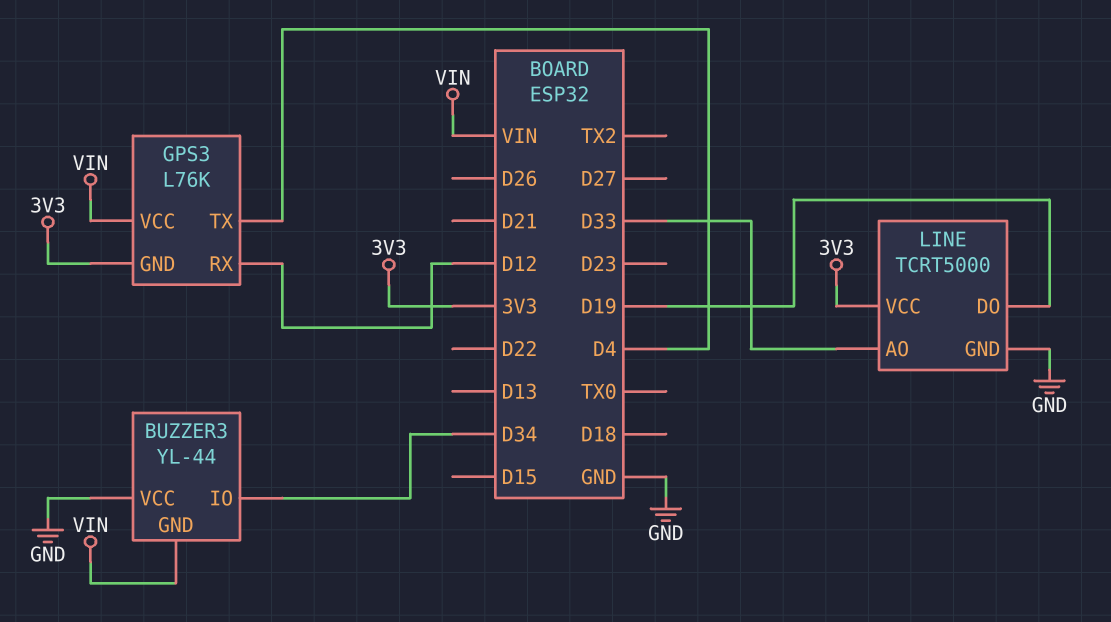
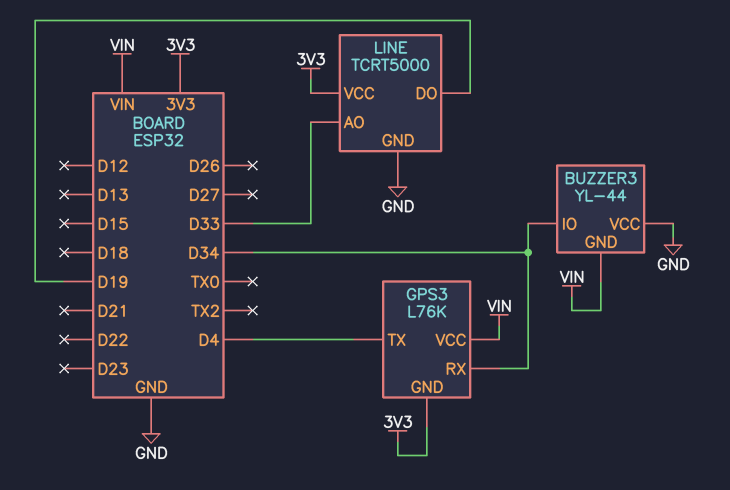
GPS3 pin RX: D12 -> D34

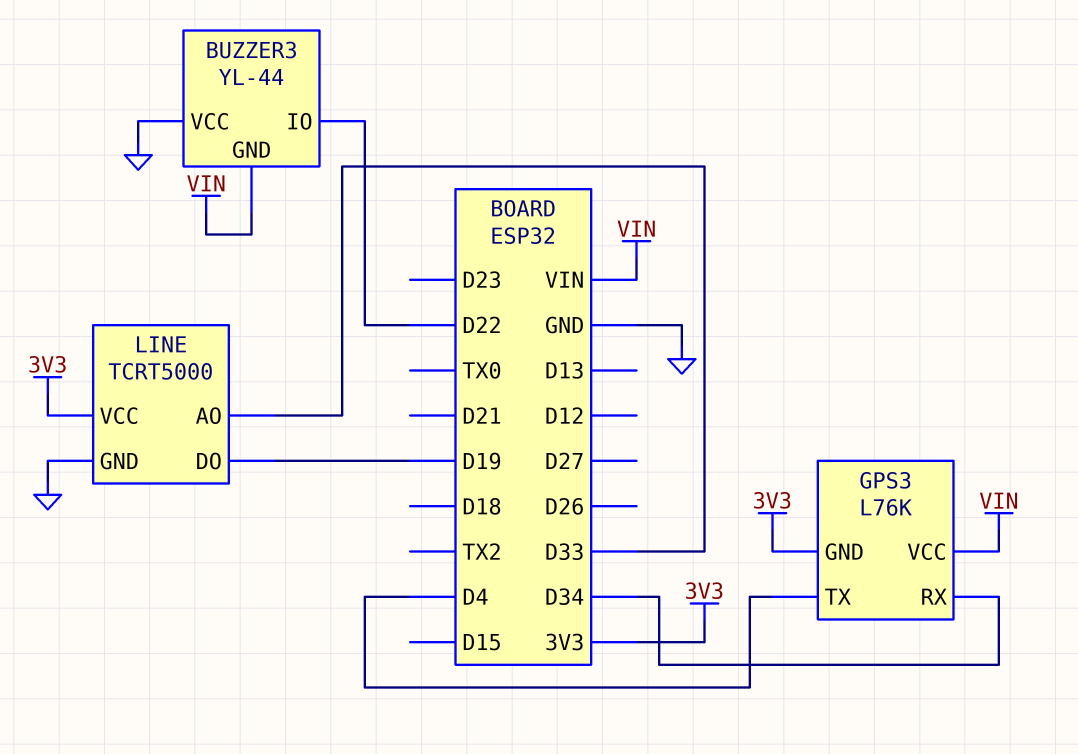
BUZZER3 pin IO: D34 -> D22

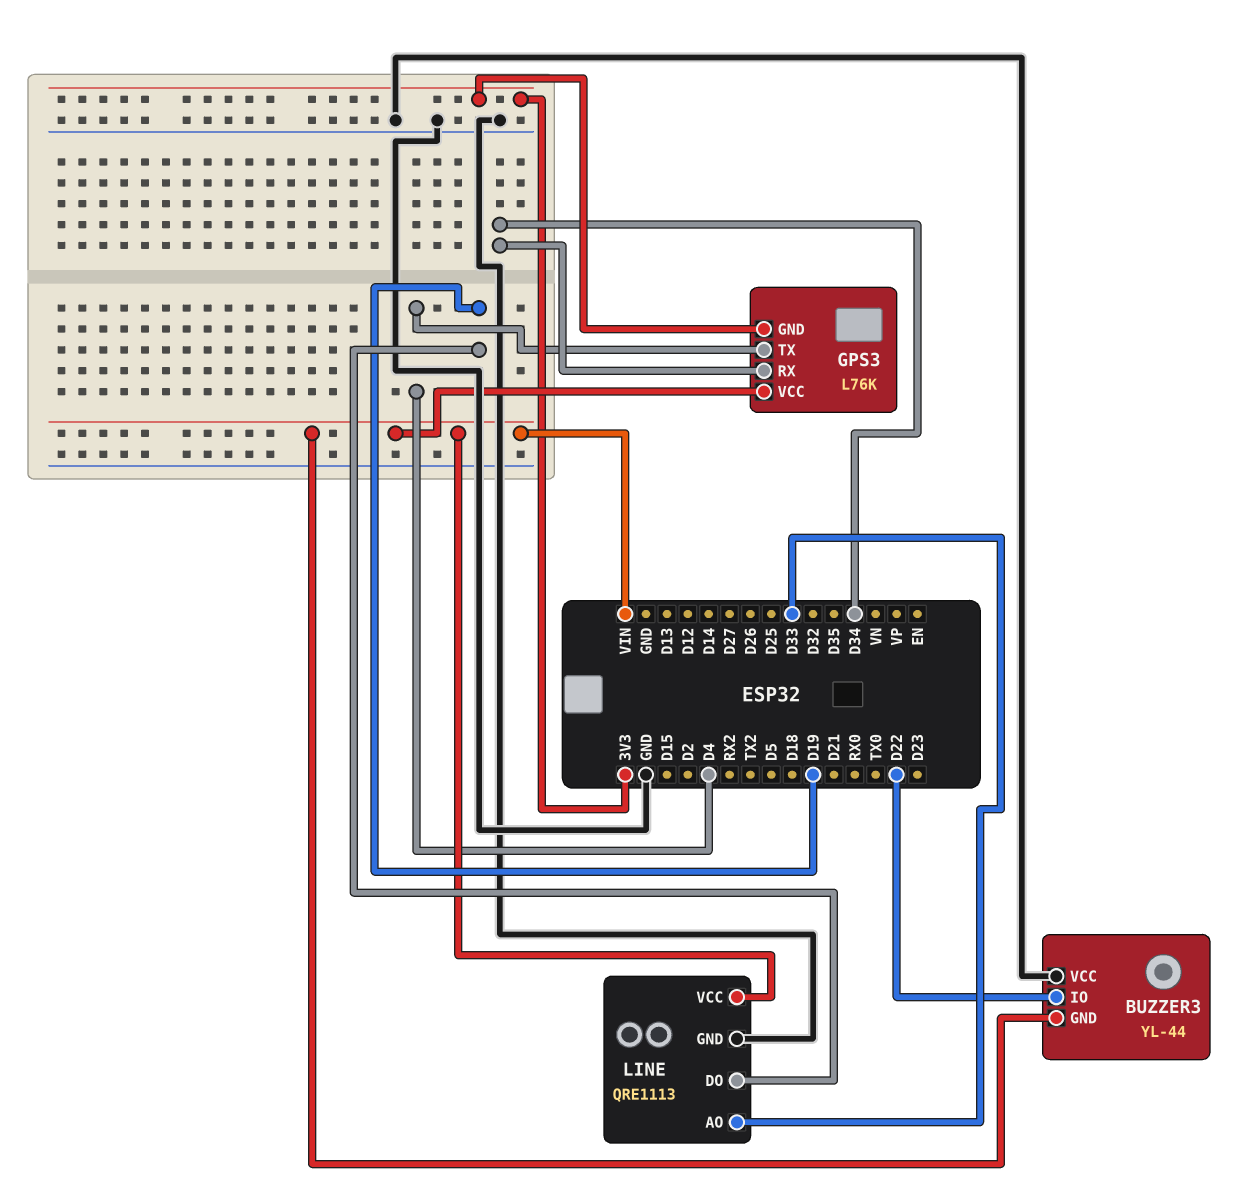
LINE: TCRT5000 -> QRE1113
LINE pin VCC: 3V3 -> VIN

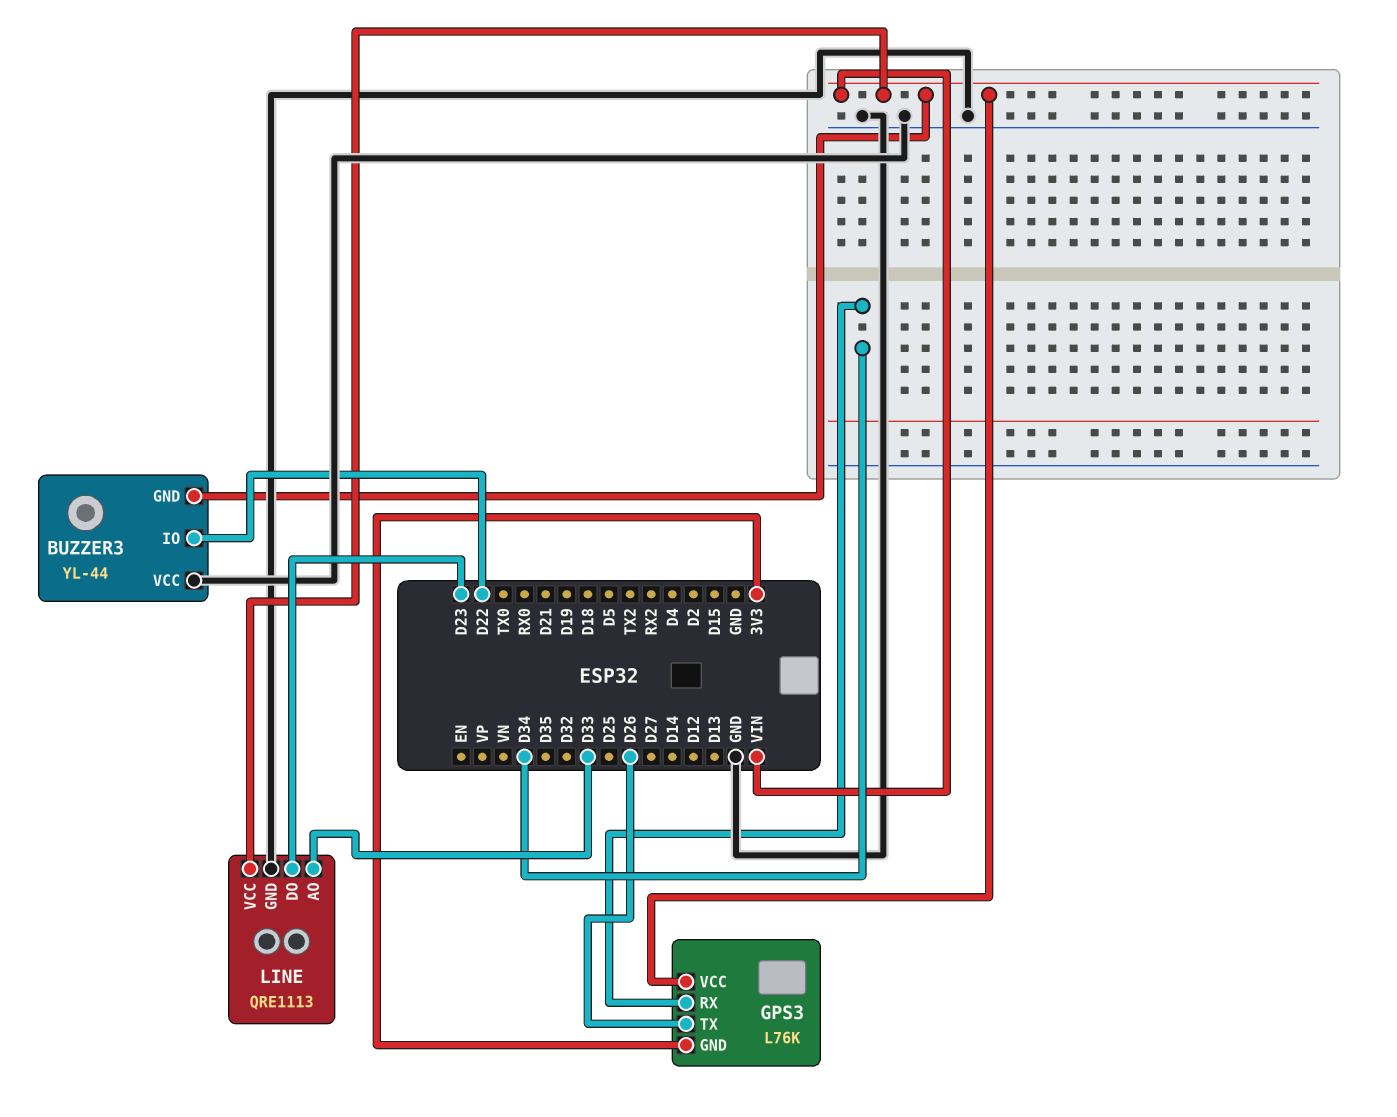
GPS3 pin TX: D4 -> D26
LINE pin DO: D19 -> D23

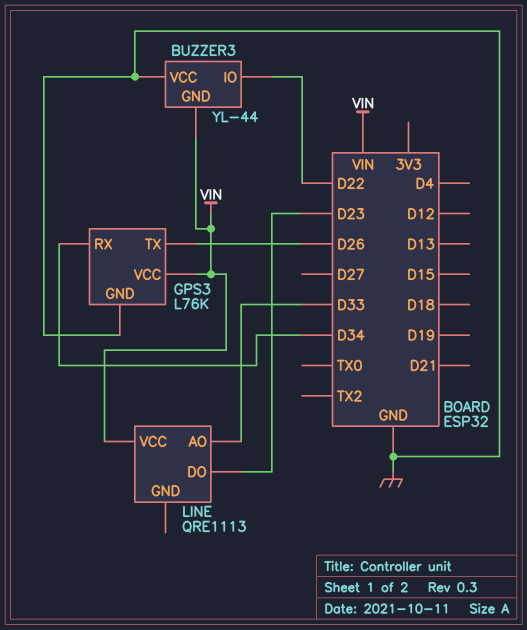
GPS3 pin GND: 3V3 -> GND
LINE pin GND: GND -> none

